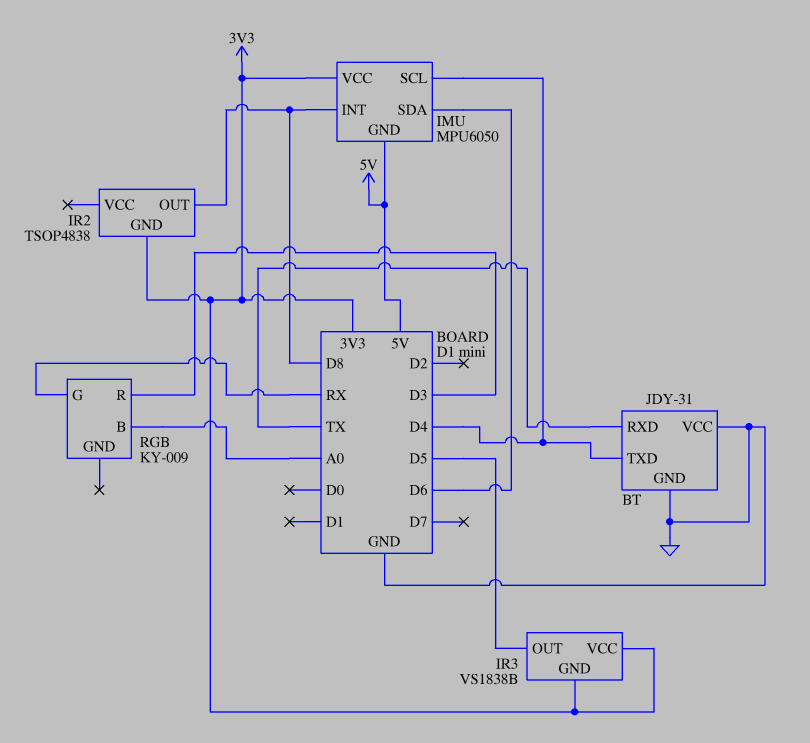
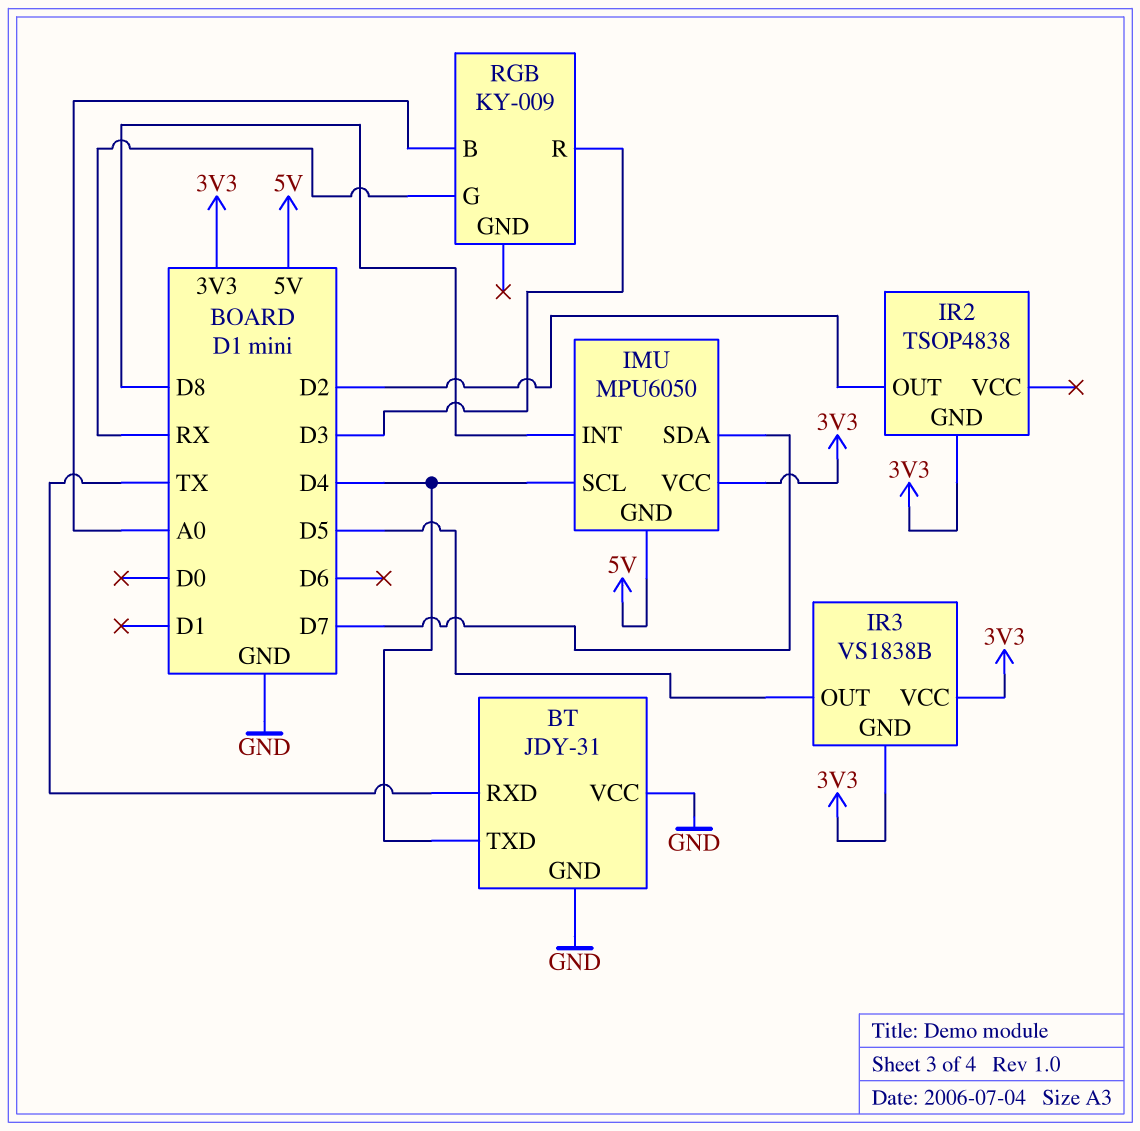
IMU pin SDA: D6 -> D7
IR2 pin OUT: D8 -> D2

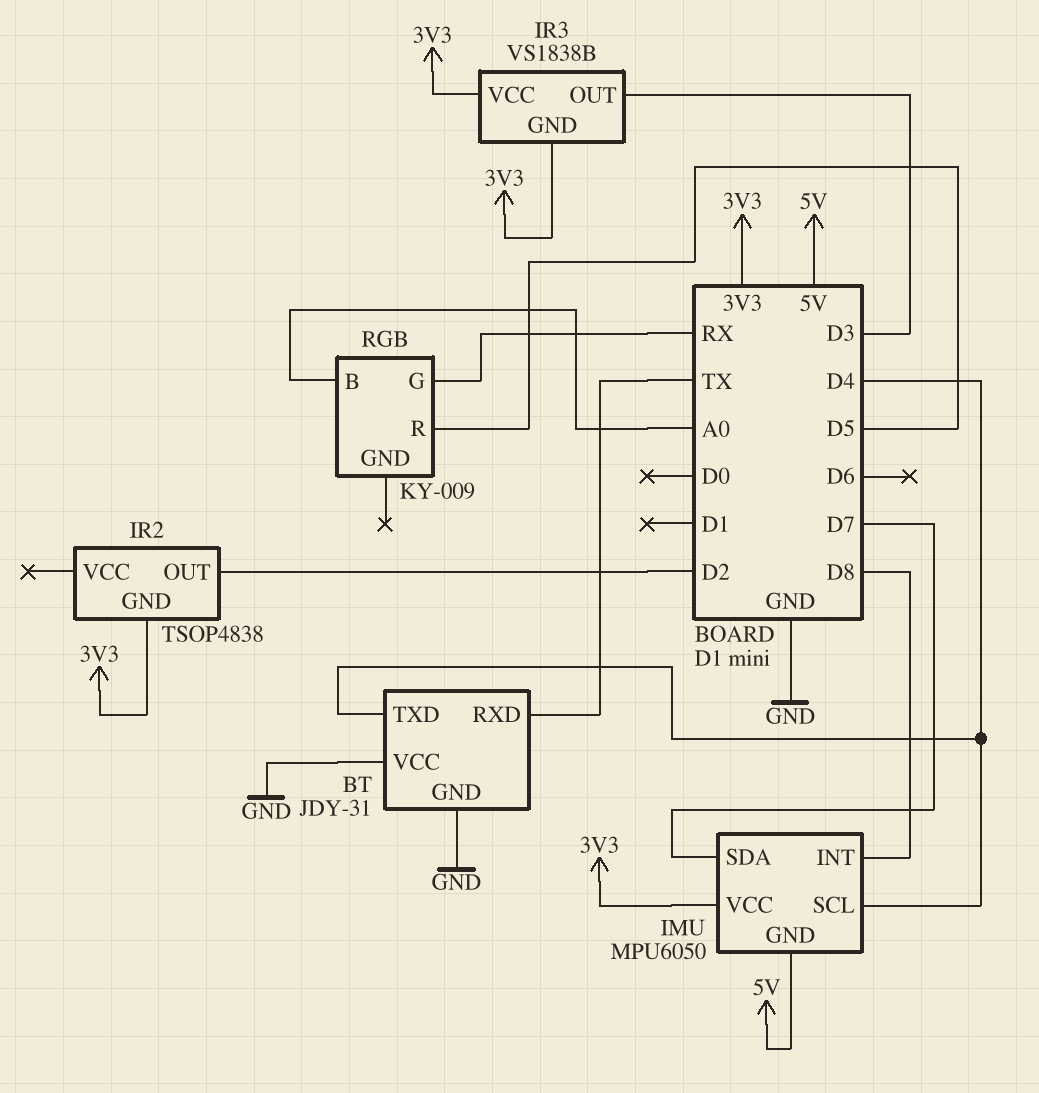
IR3 pin OUT: D5 -> D3
RGB pin R: D3 -> D5

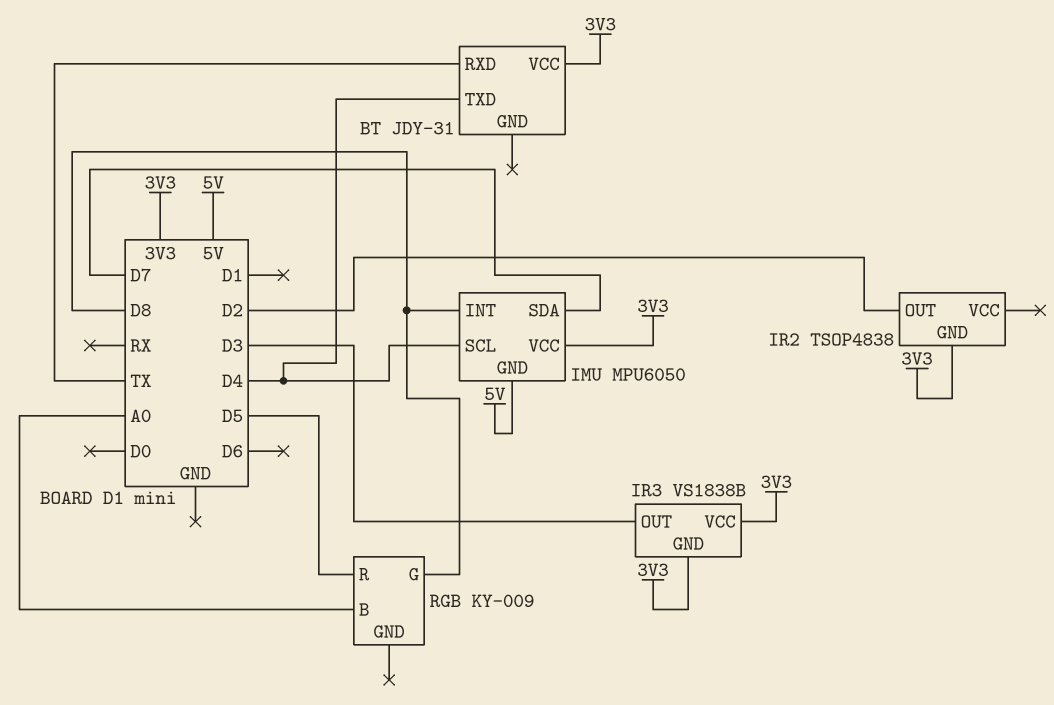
BT pin GND: GND -> none
BT pin VCC: GND -> 3V3
RGB pin G: RX -> D8

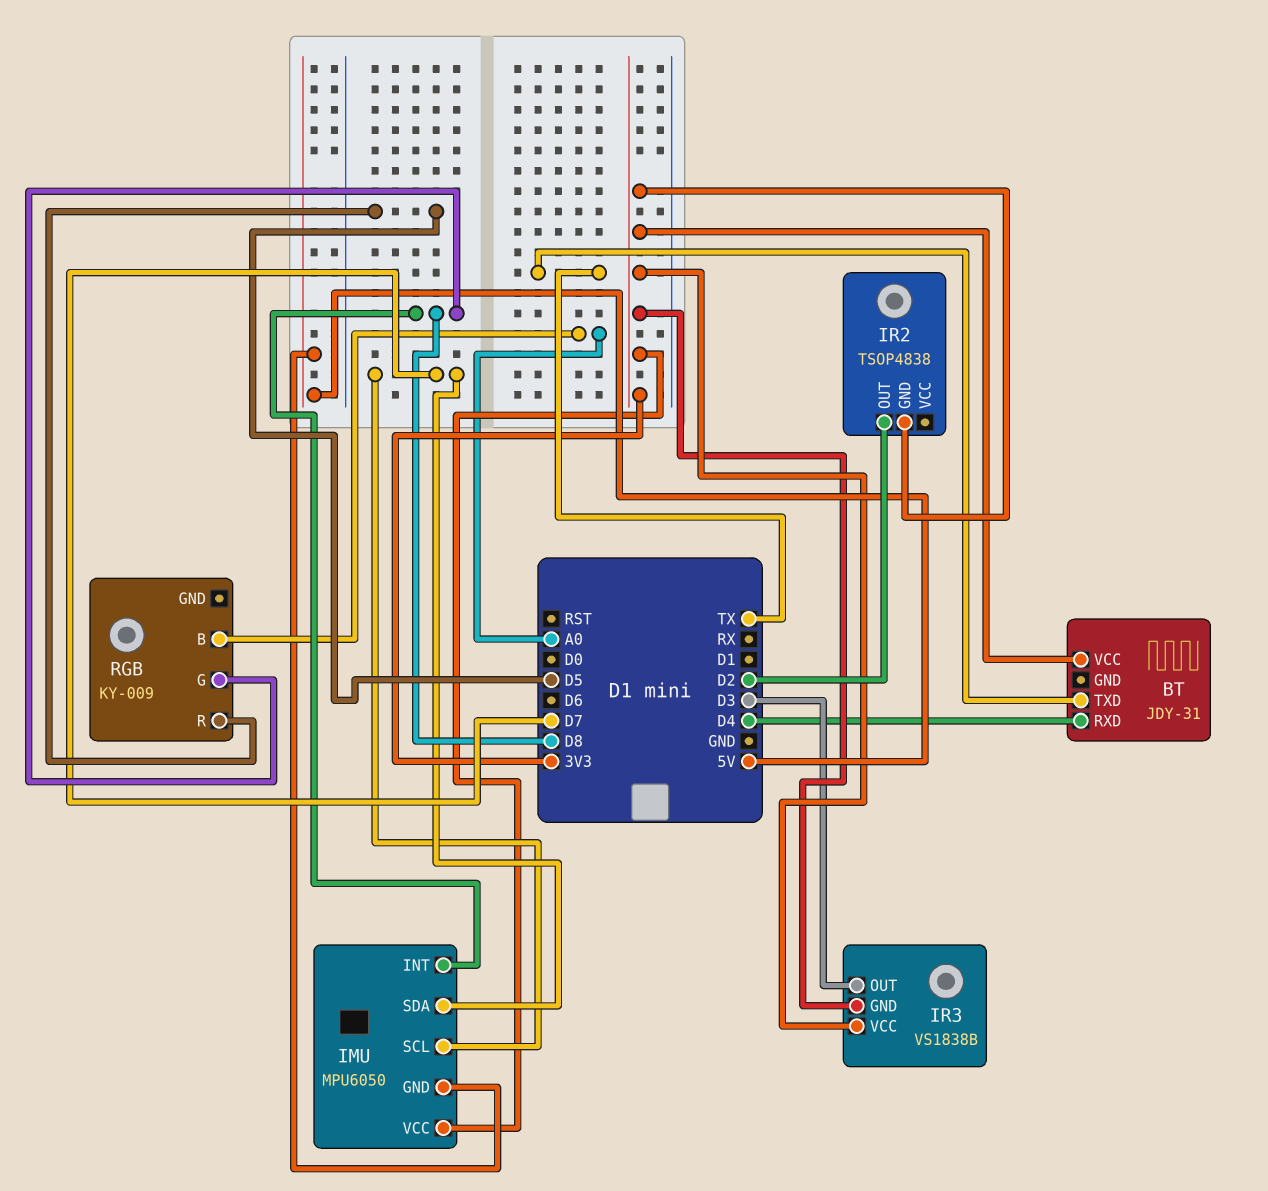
BT pin RXD: TX -> D4
BT pin TXD: D4 -> TX
IMU pin SCL: D4 -> D7

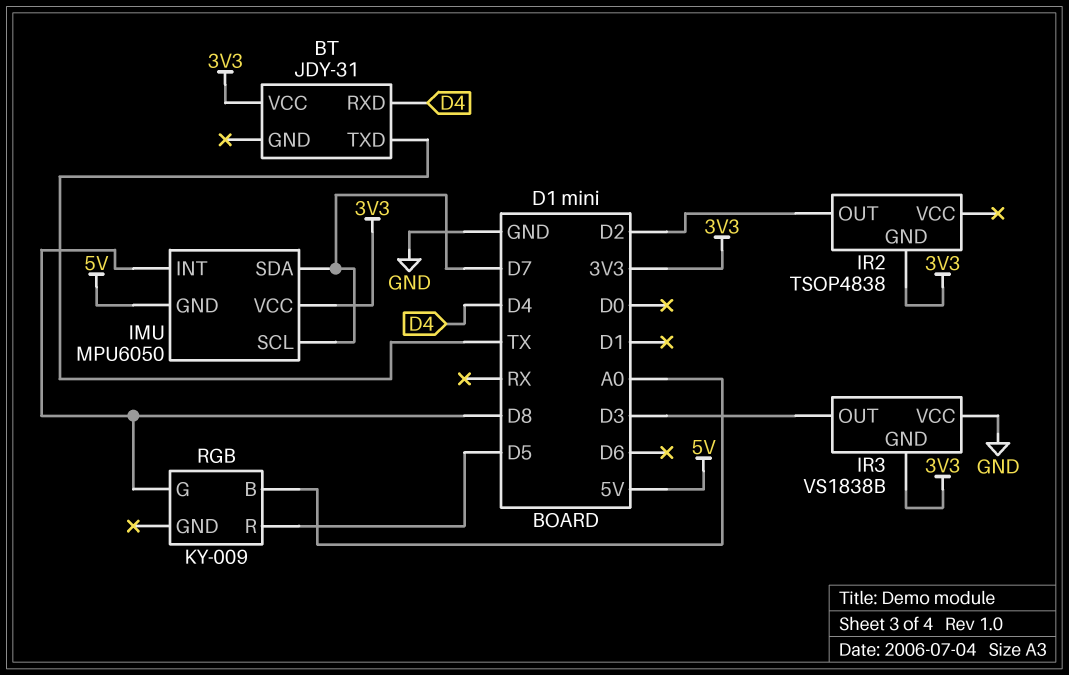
IR3 pin VCC: 3V3 -> GND

